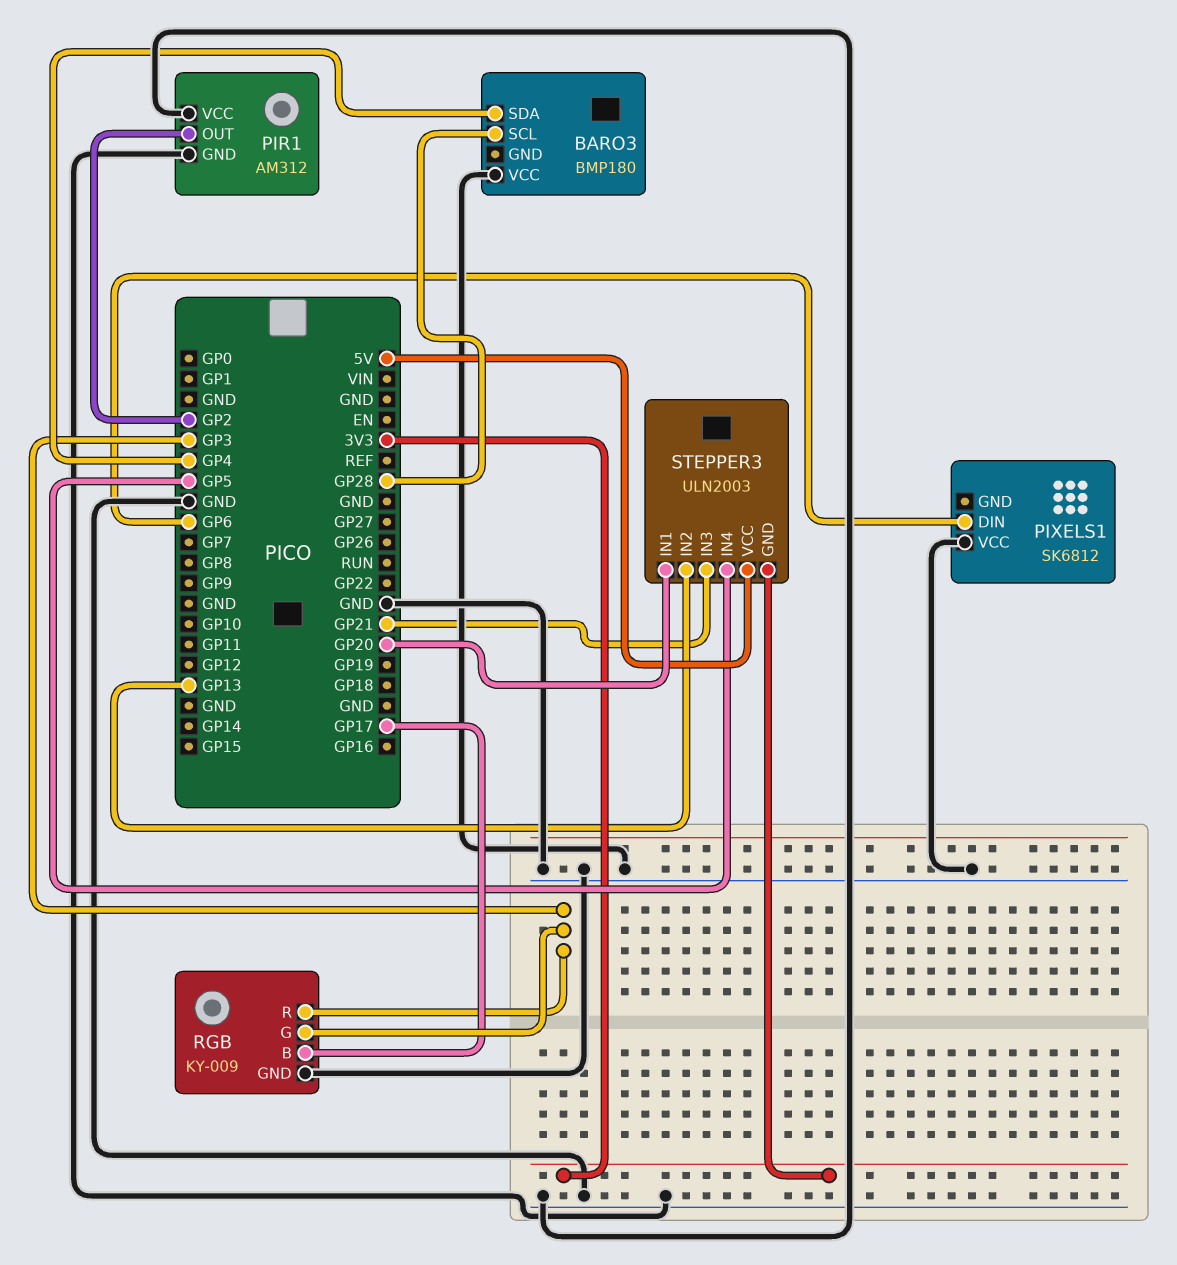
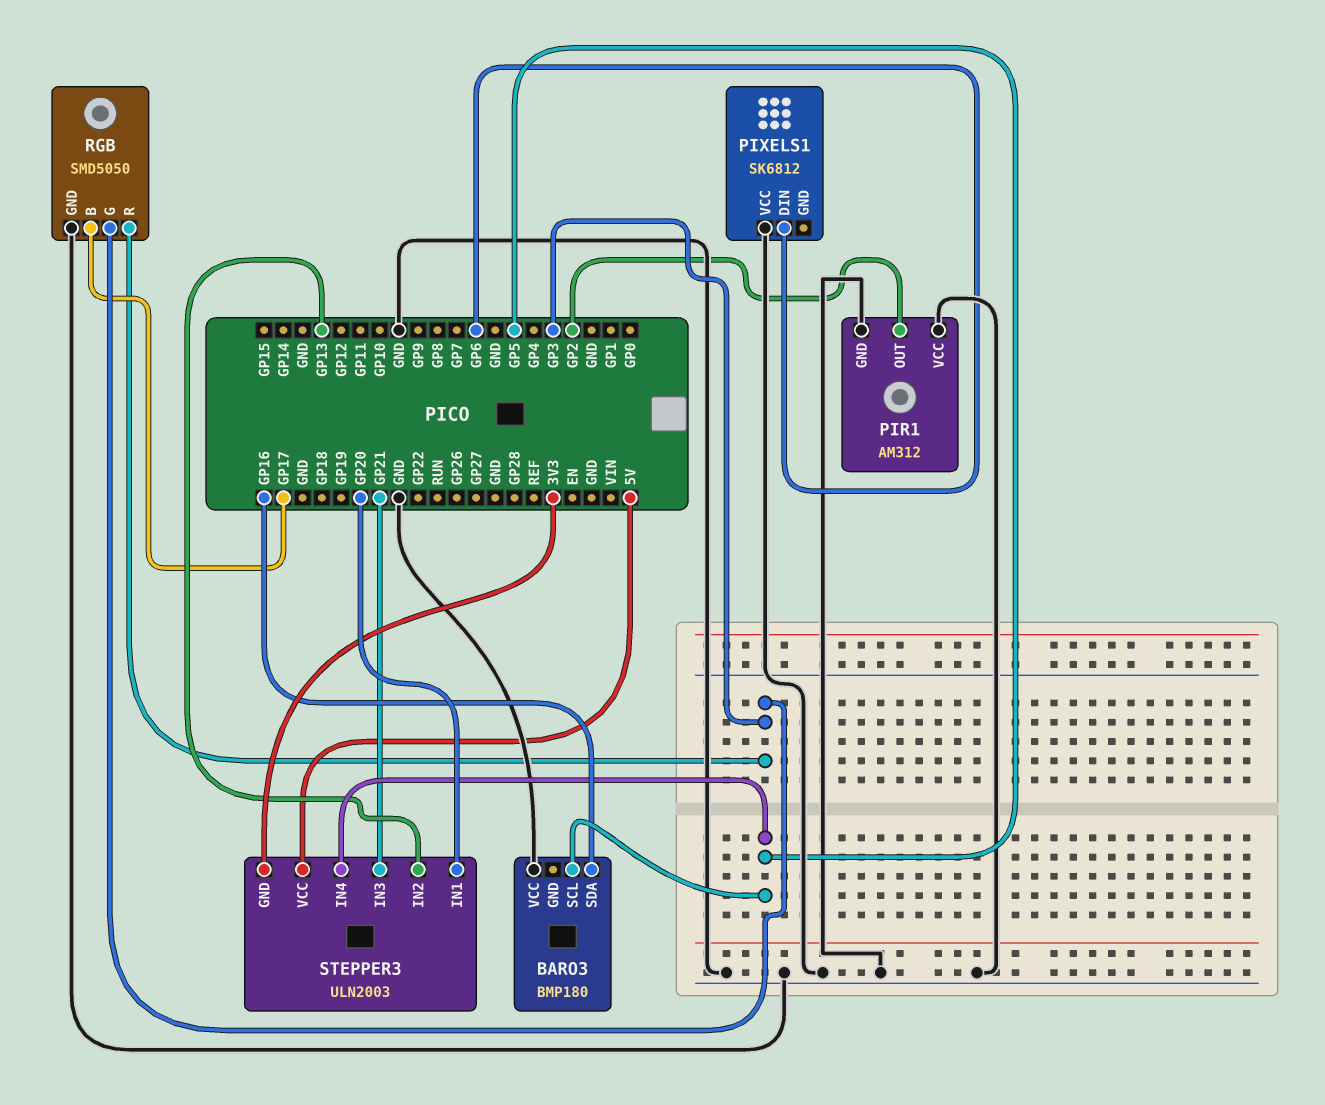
BARO3 pin SCL: GP28 -> GP5
BARO3 pin SDA: GP4 -> GP16
RGB: KY-009 -> SMD5050

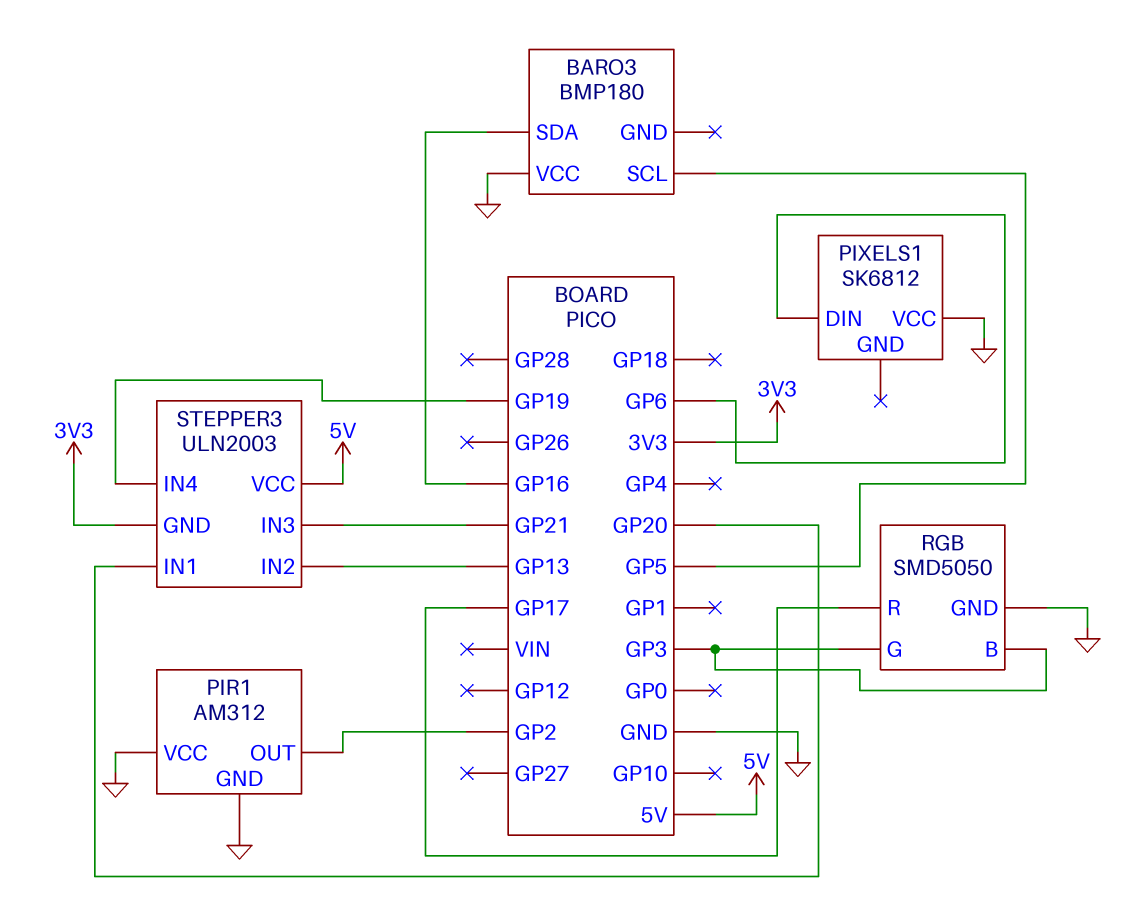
RGB pin B: GP17 -> GP3
RGB pin R: GP3 -> GP17
STEPPER3 pin IN4: GP5 -> GP19

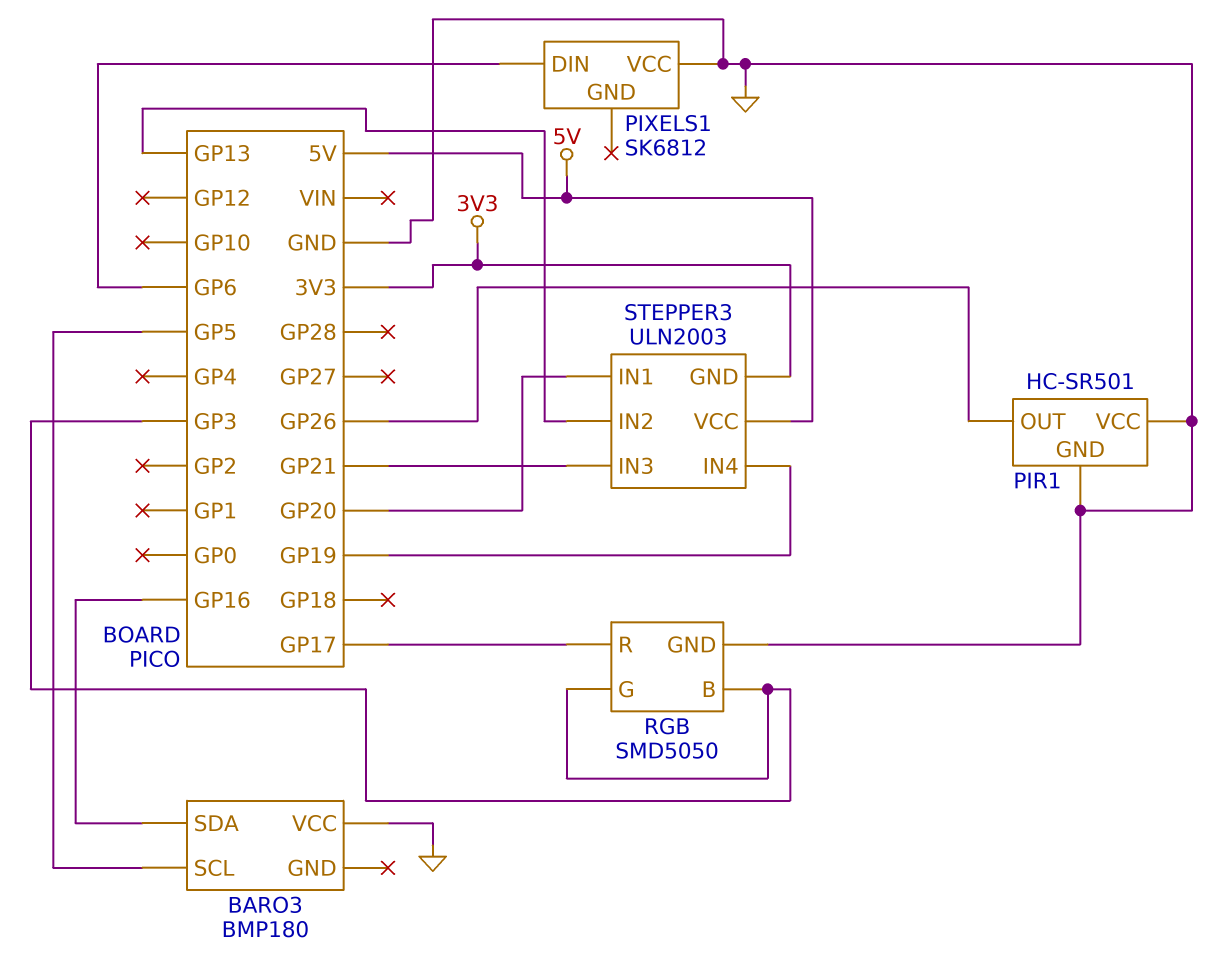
PIR1: AM312 -> HC-SR501
PIR1 pin OUT: GP2 -> GP26

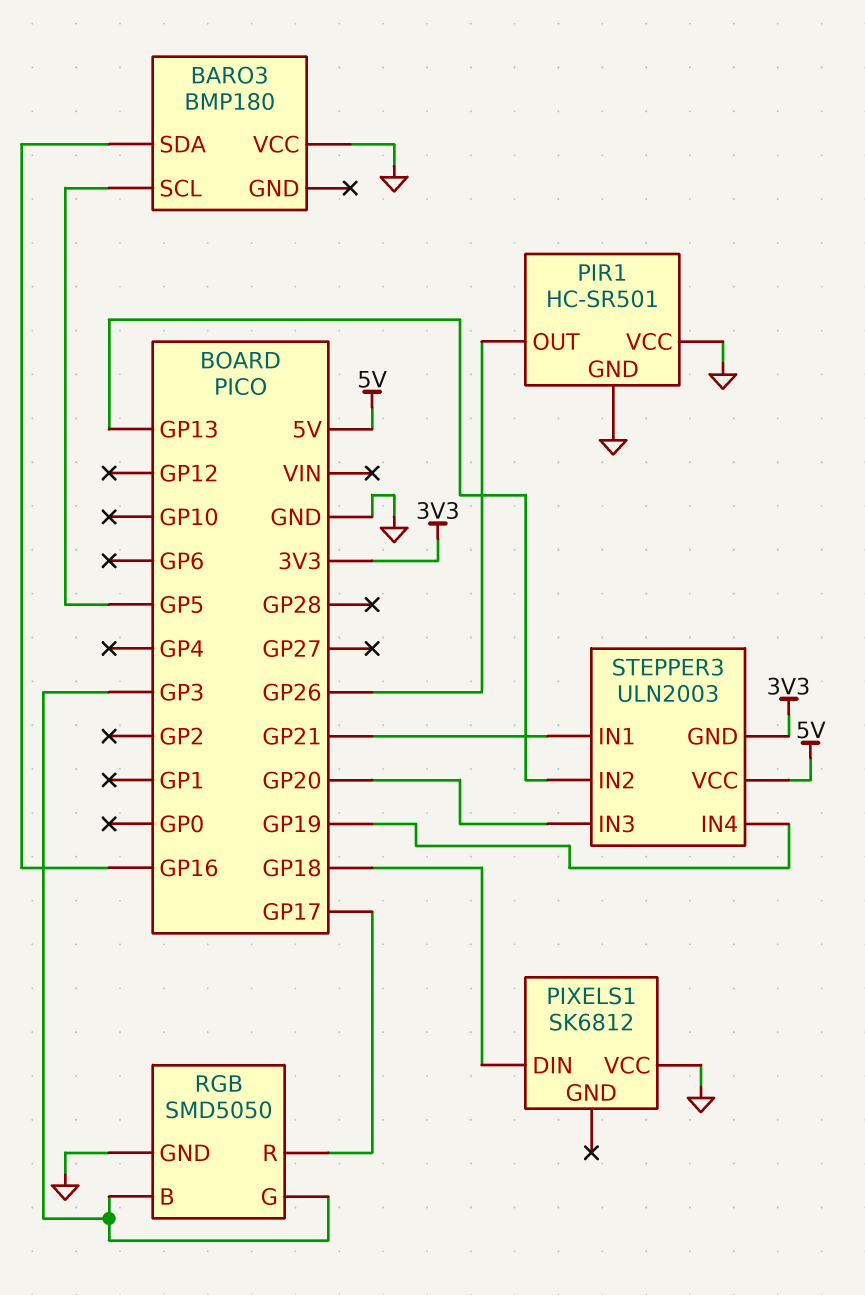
PIXELS1 pin DIN: GP6 -> GP18
STEPPER3 pin IN1: GP20 -> GP21
STEPPER3 pin IN3: GP21 -> GP20

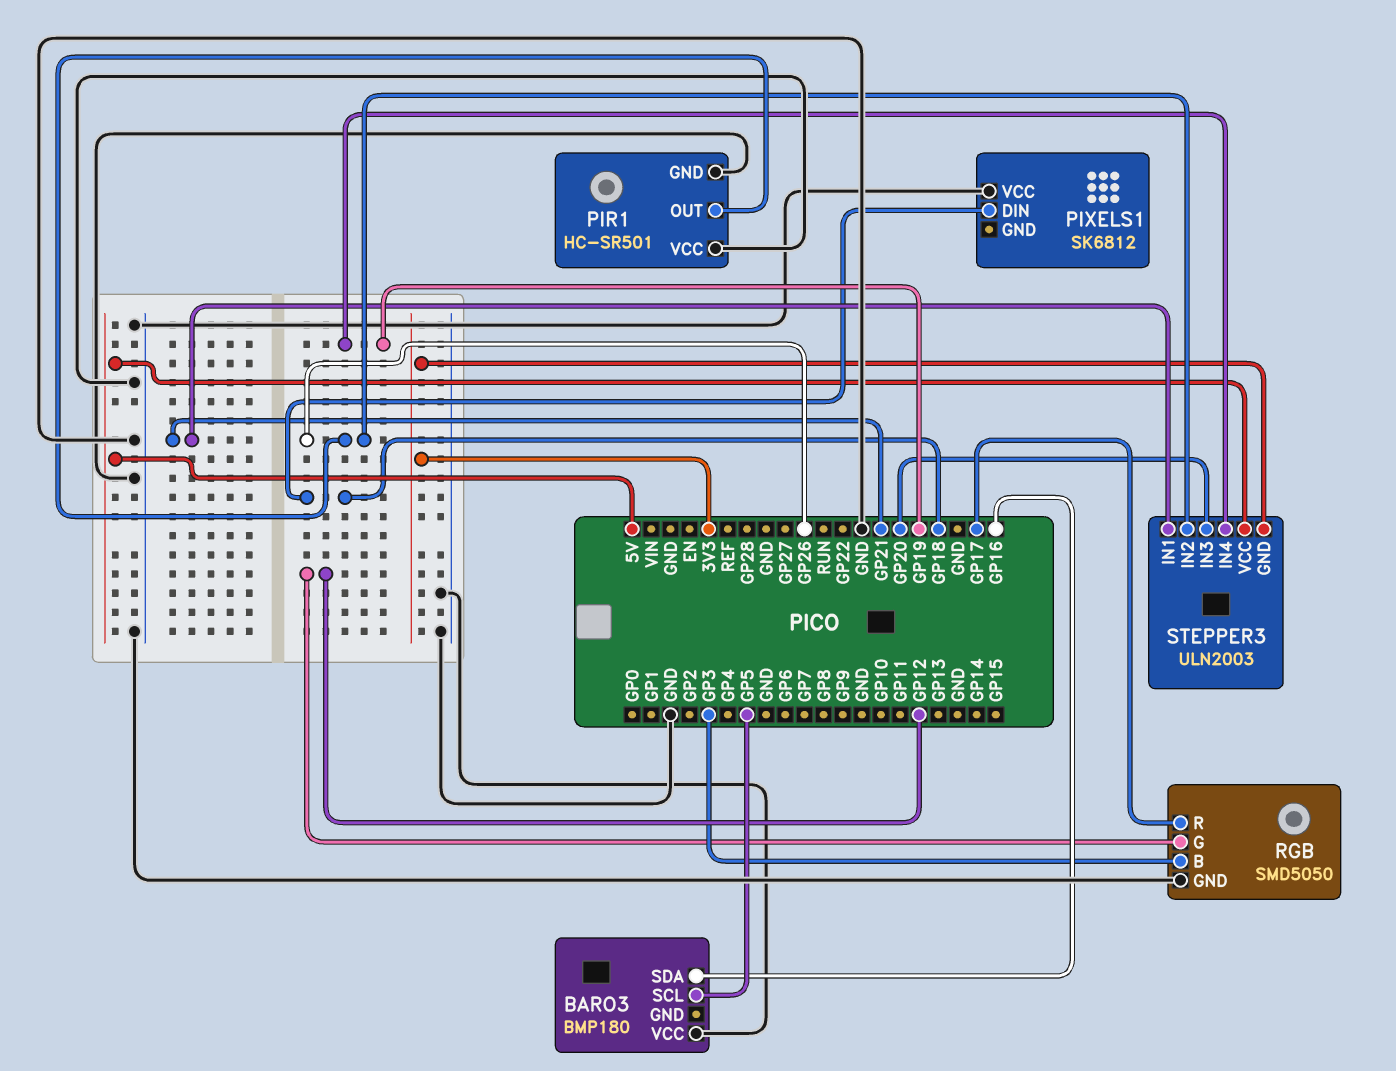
RGB pin G: GP3 -> GP12
STEPPER3 pin IN2: GP13 -> GP26

